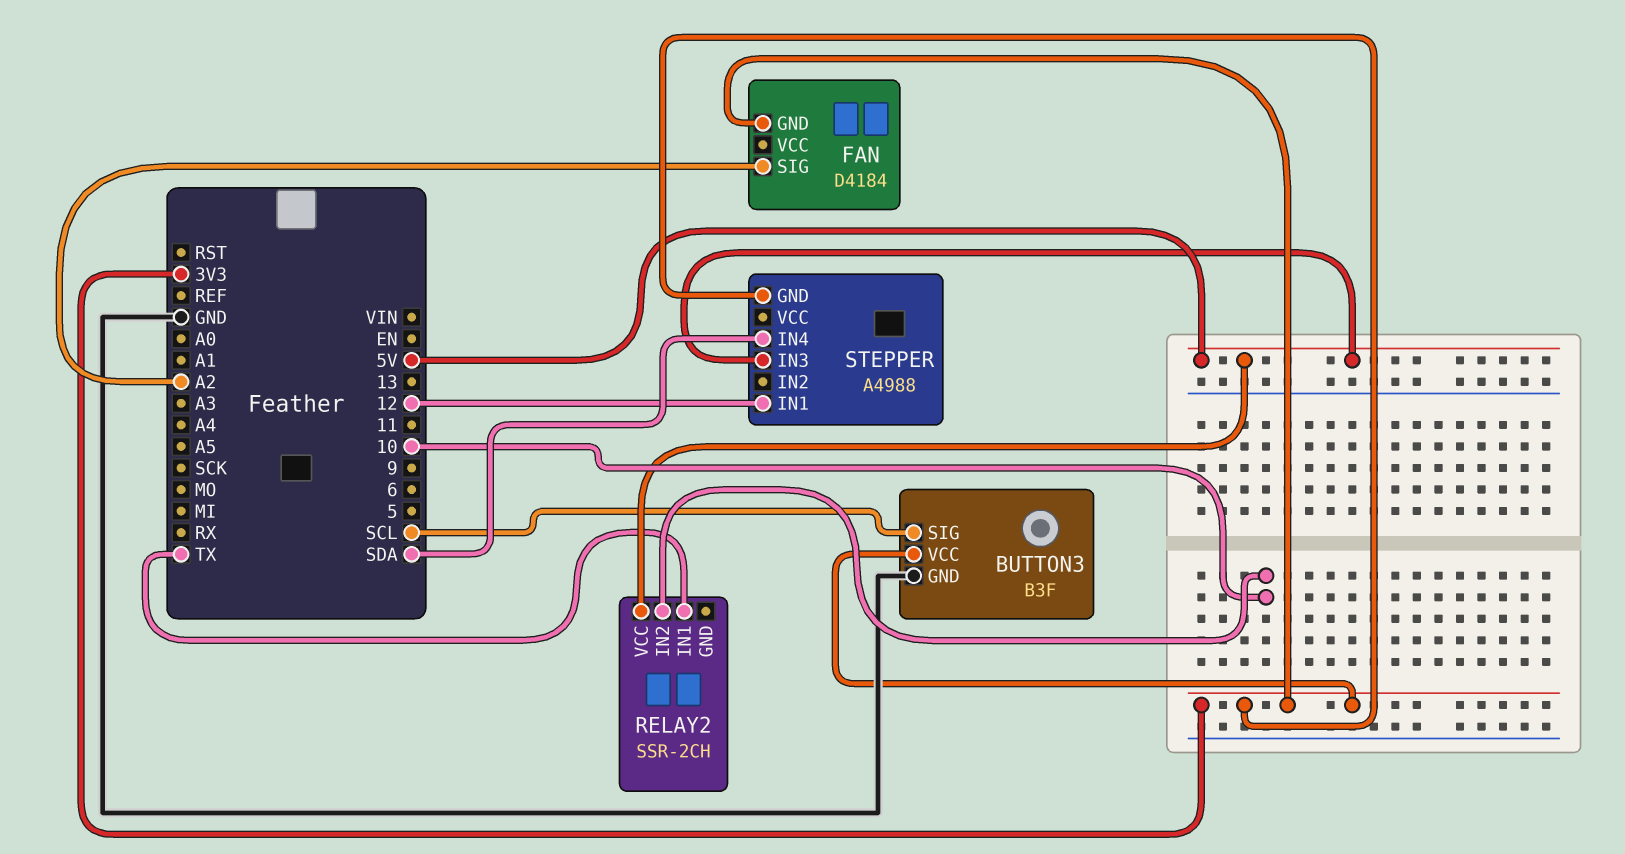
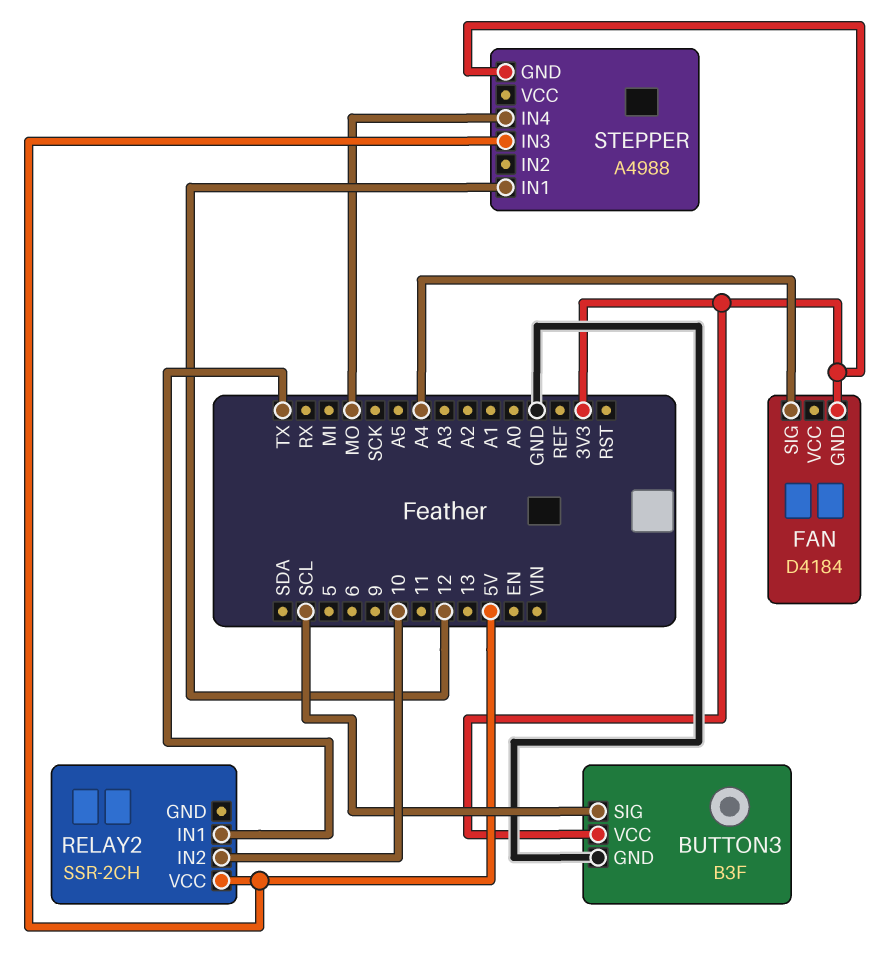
FAN pin SIG: A2 -> A4
STEPPER pin IN4: SDA -> MO

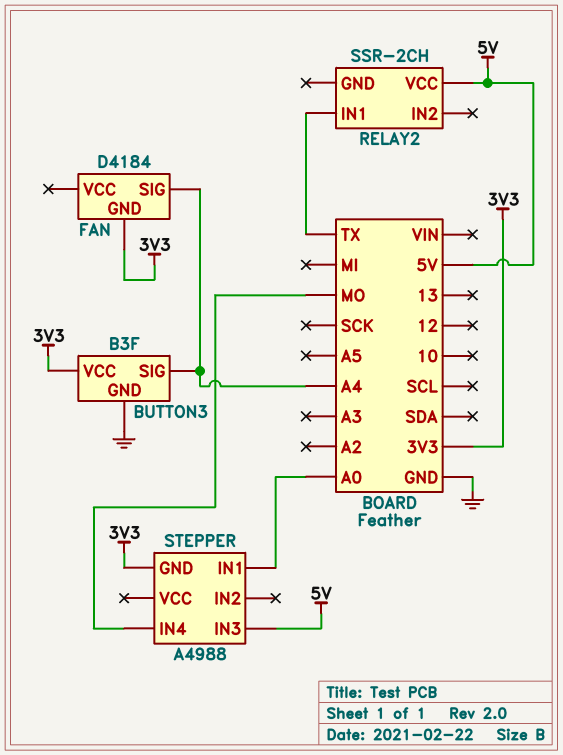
BUTTON3 pin SIG: SCL -> A4
RELAY2 pin IN2: 10 -> none
STEPPER pin IN1: 12 -> A0

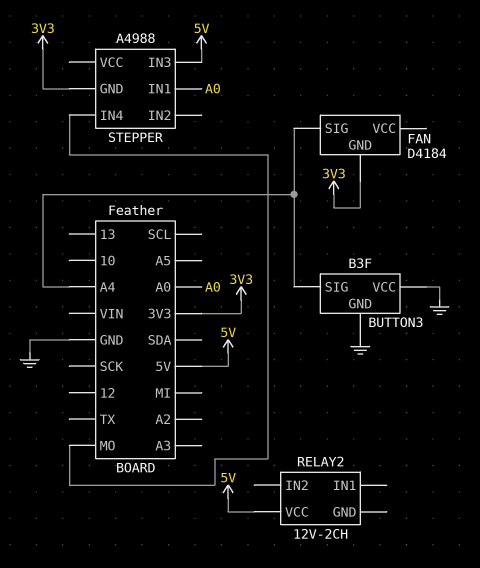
BUTTON3 pin VCC: 3V3 -> GND
RELAY2: SSR-2CH -> 12V-2CH
RELAY2 pin IN1: TX -> none

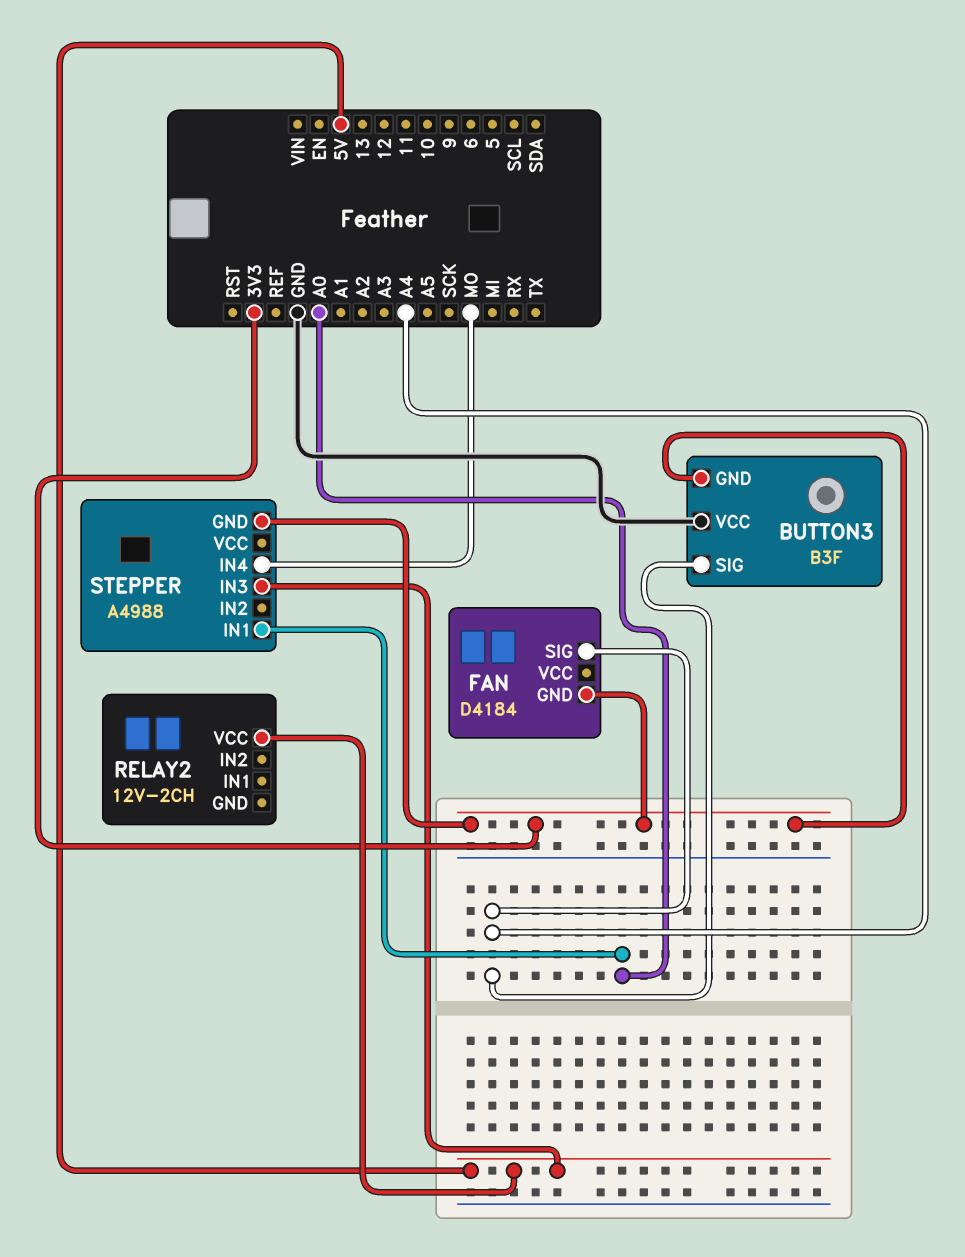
BUTTON3 pin GND: GND -> 3V3

